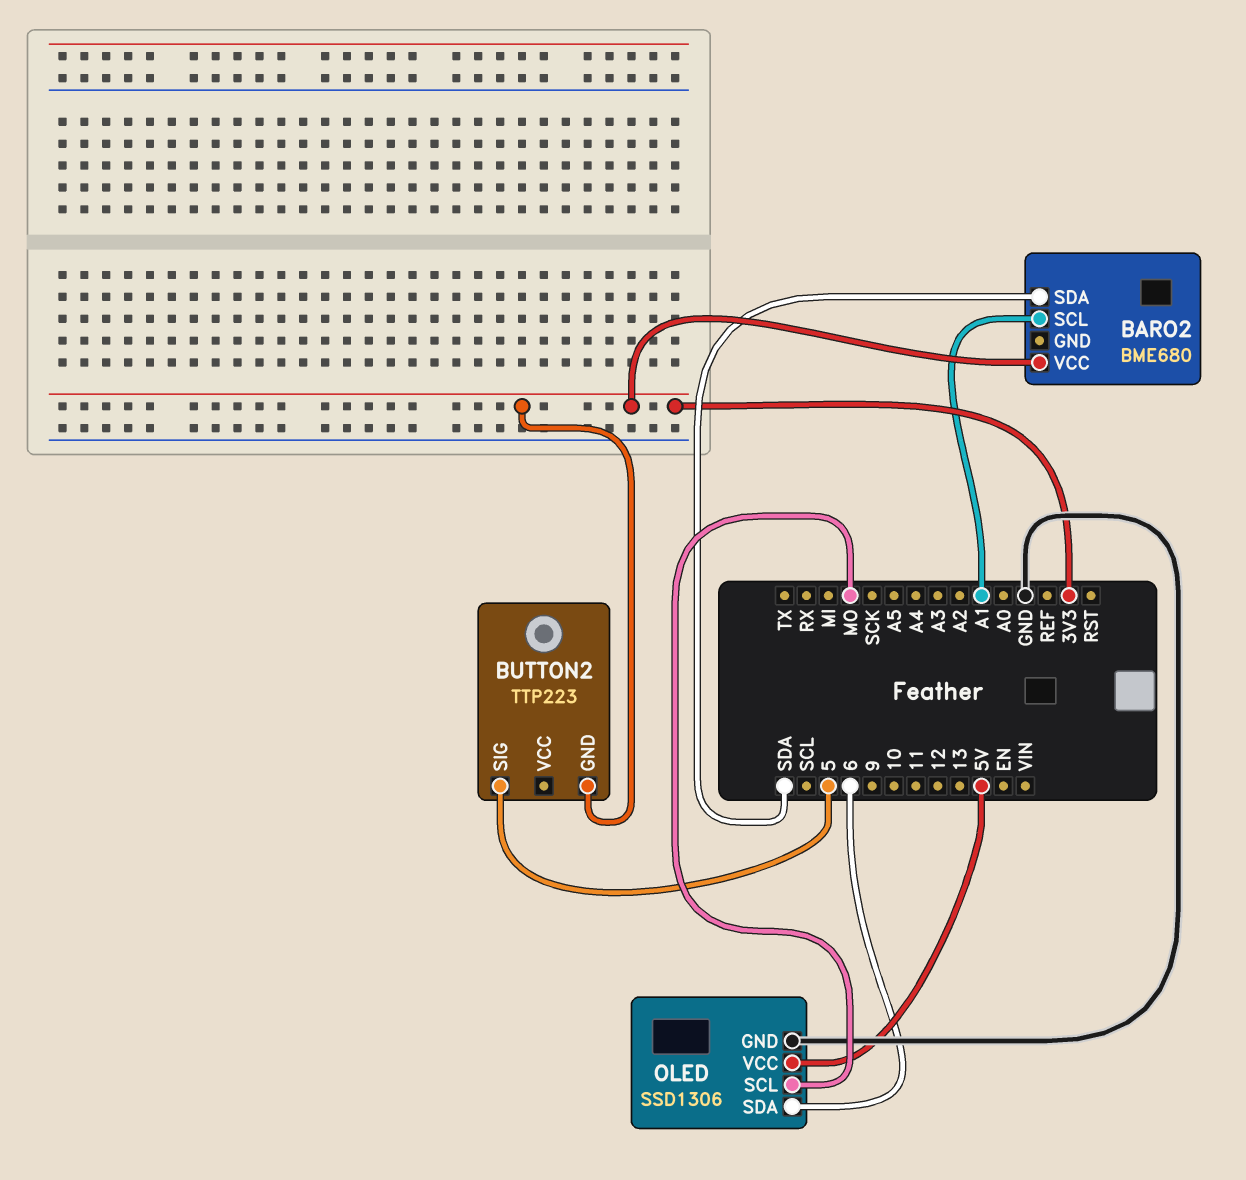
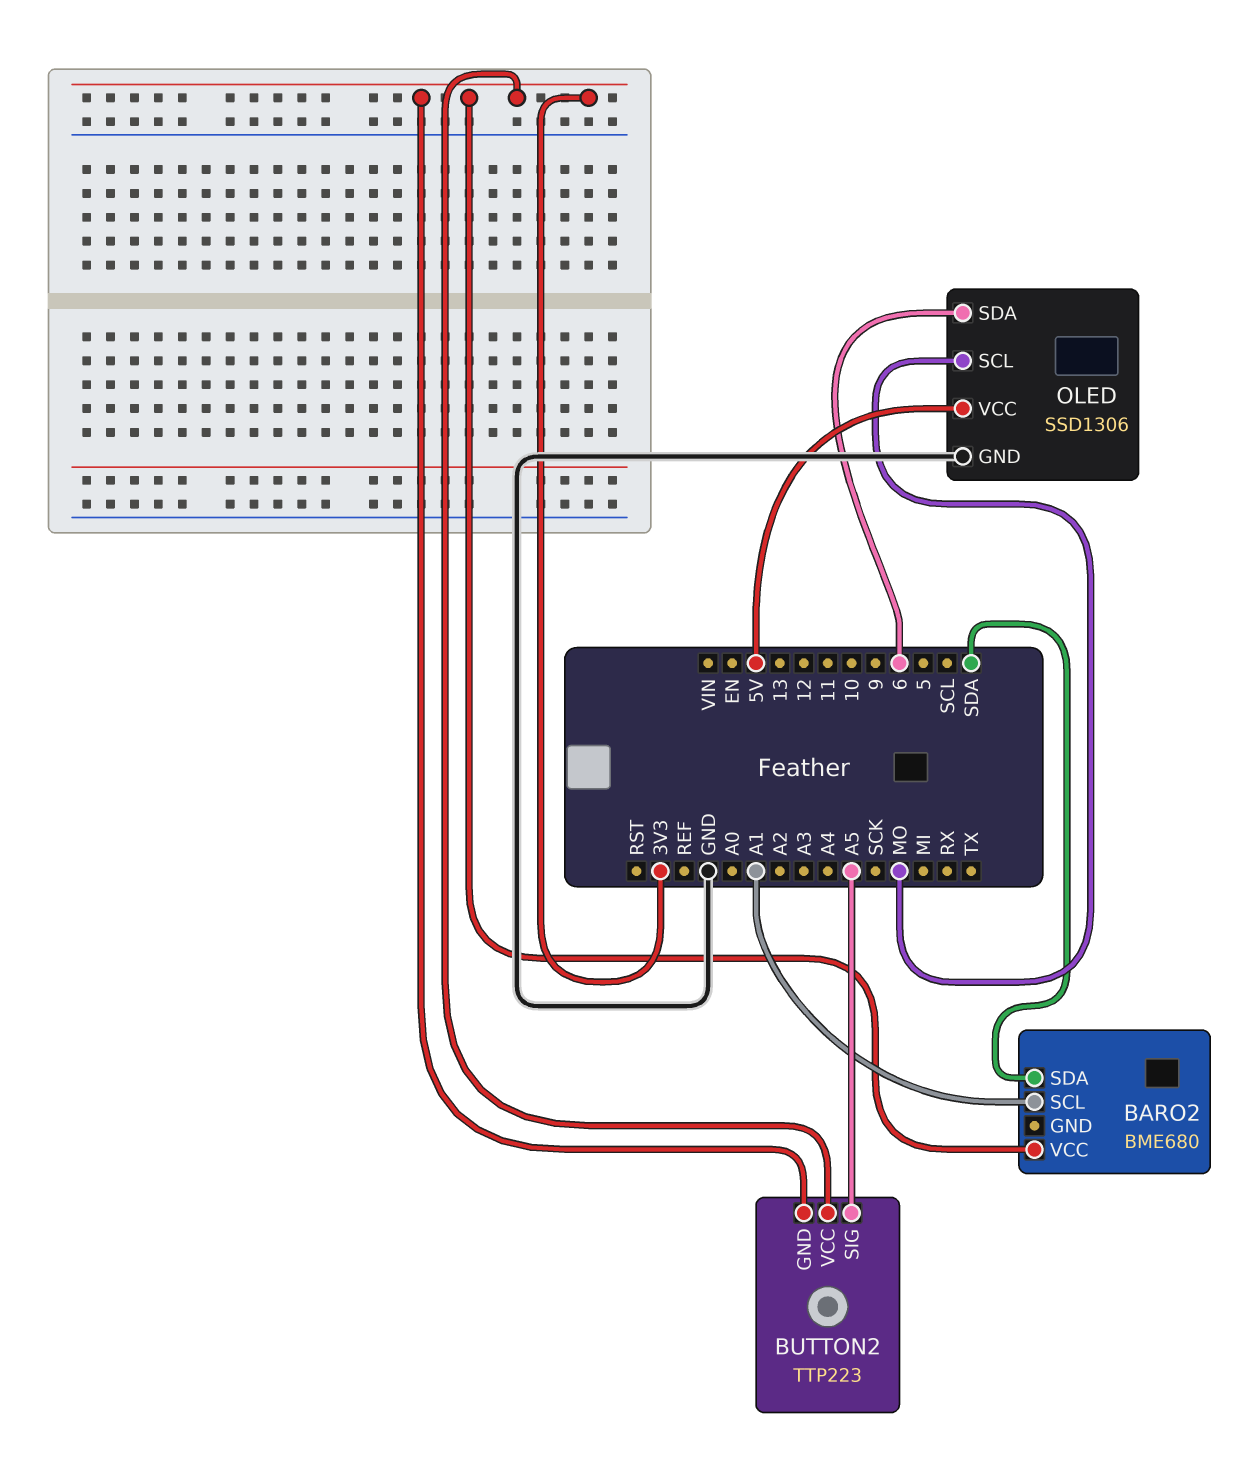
BUTTON2 pin SIG: 5 -> A5
BUTTON2 pin VCC: none -> 3V3

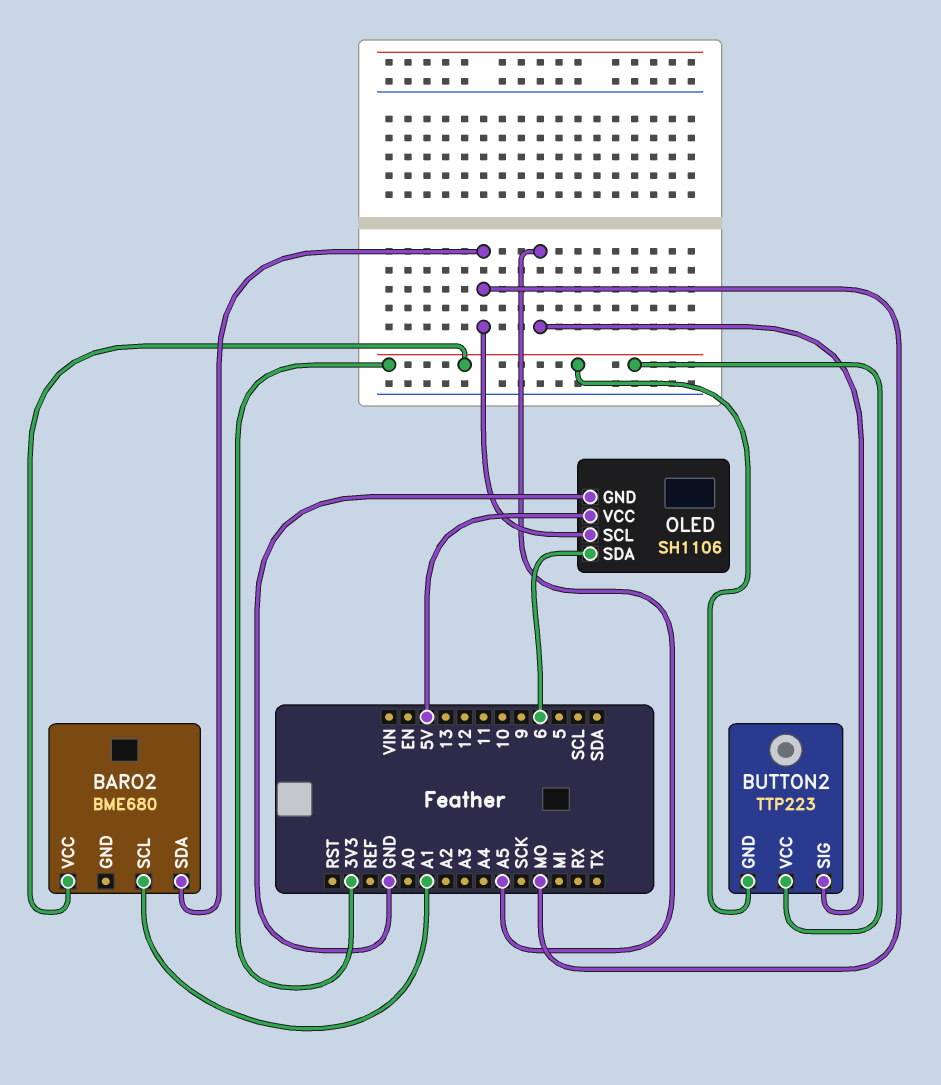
BARO2 pin SDA: SDA -> MO
OLED: SSD1306 -> SH1106

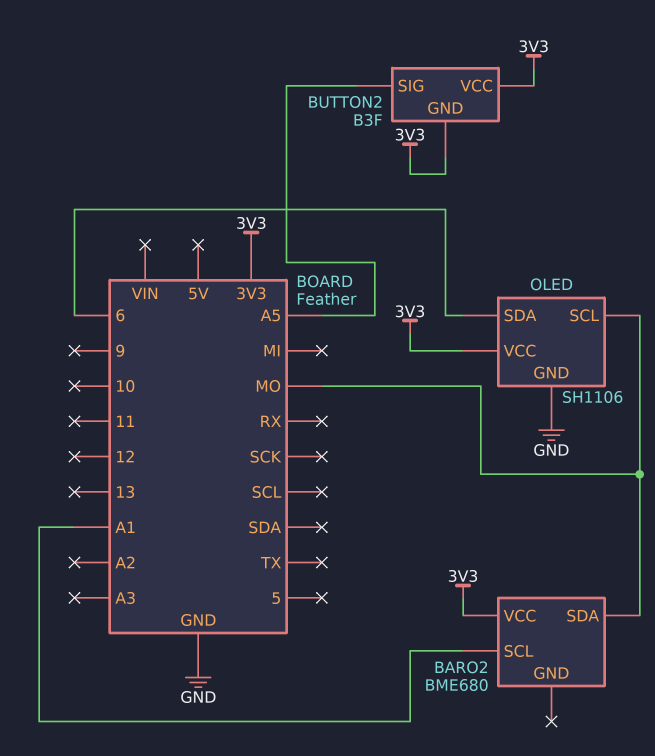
BUTTON2: TTP223 -> B3F
OLED pin VCC: 5V -> 3V3

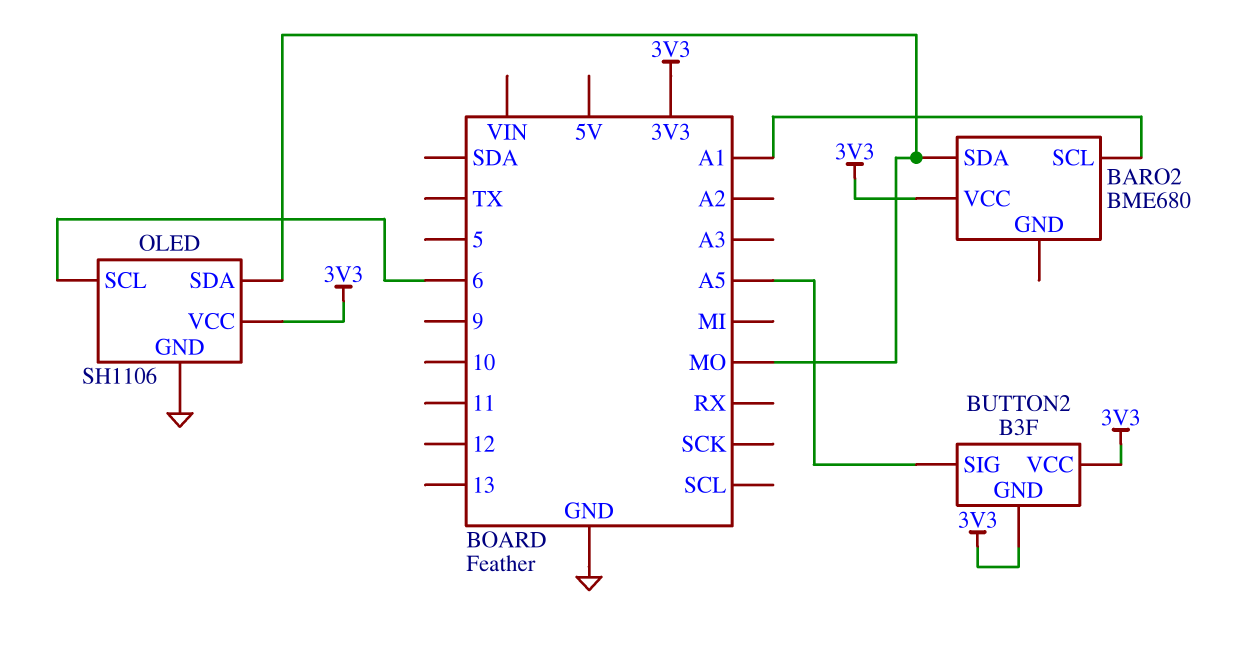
OLED pin SCL: MO -> 6
OLED pin SDA: 6 -> MO

